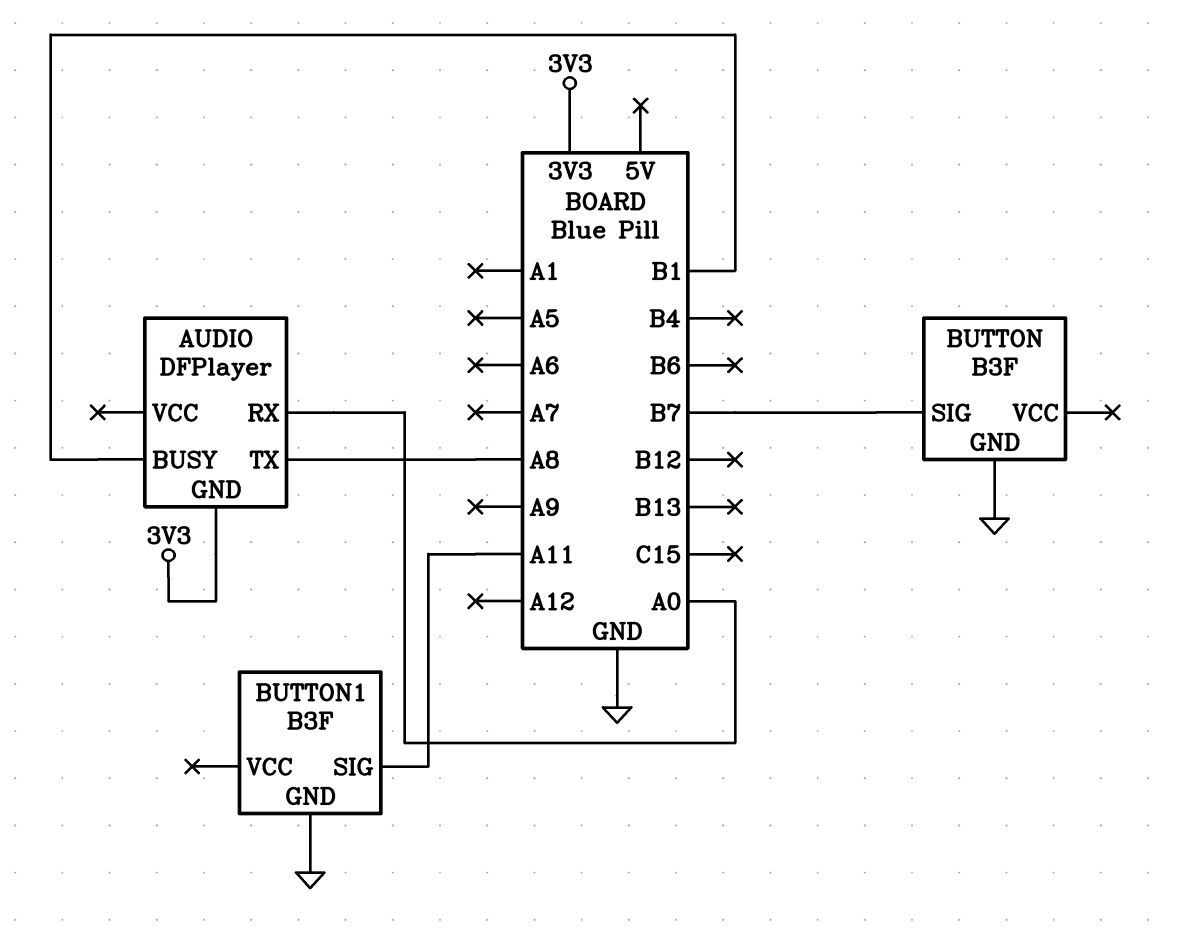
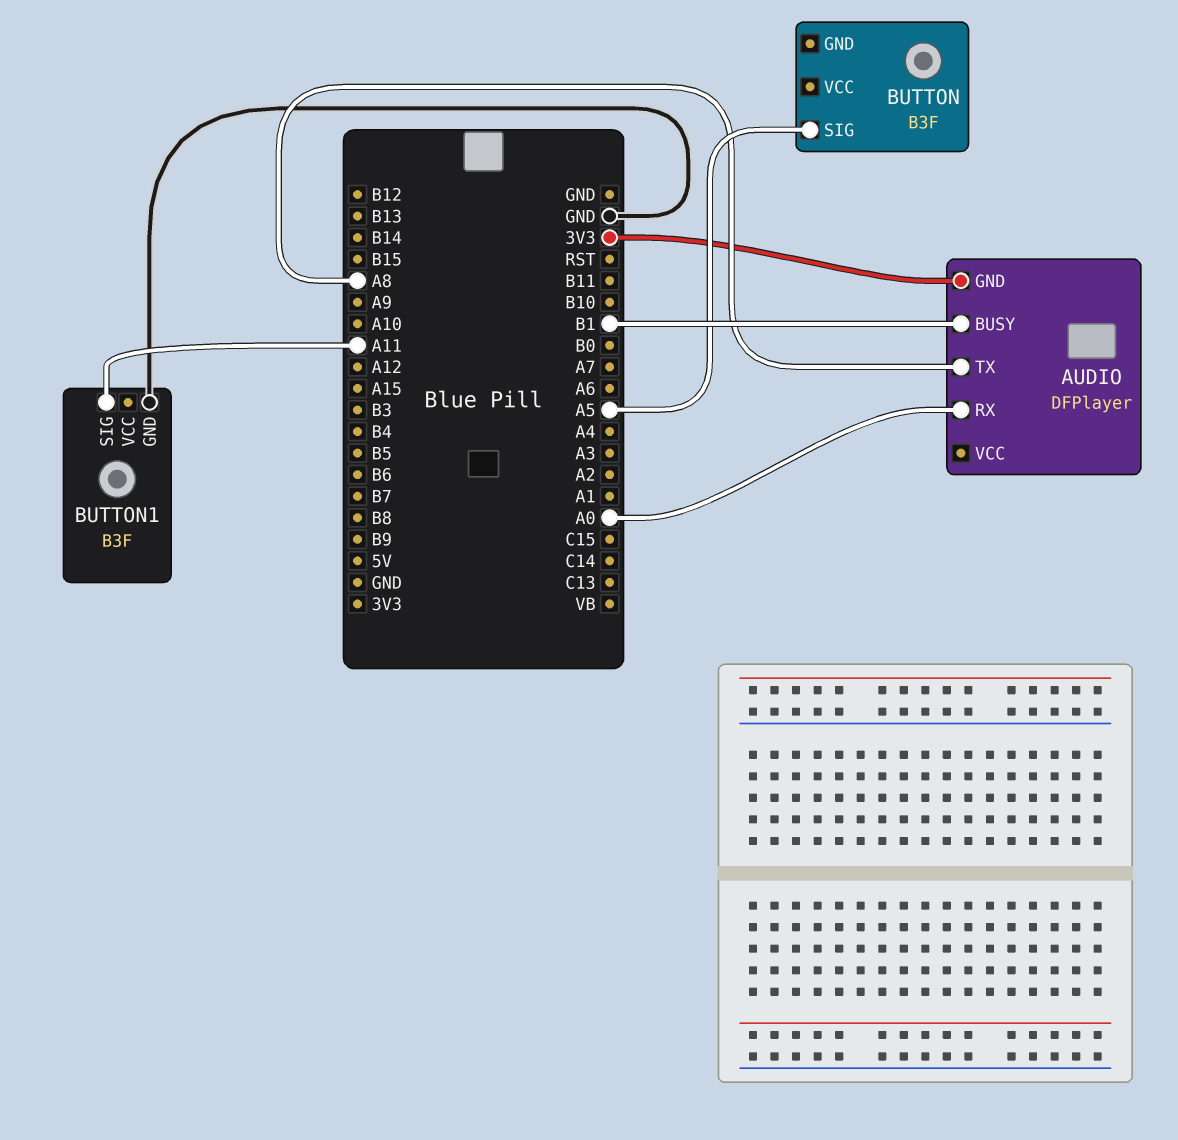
BUTTON pin GND: GND -> none
BUTTON pin SIG: B7 -> A5

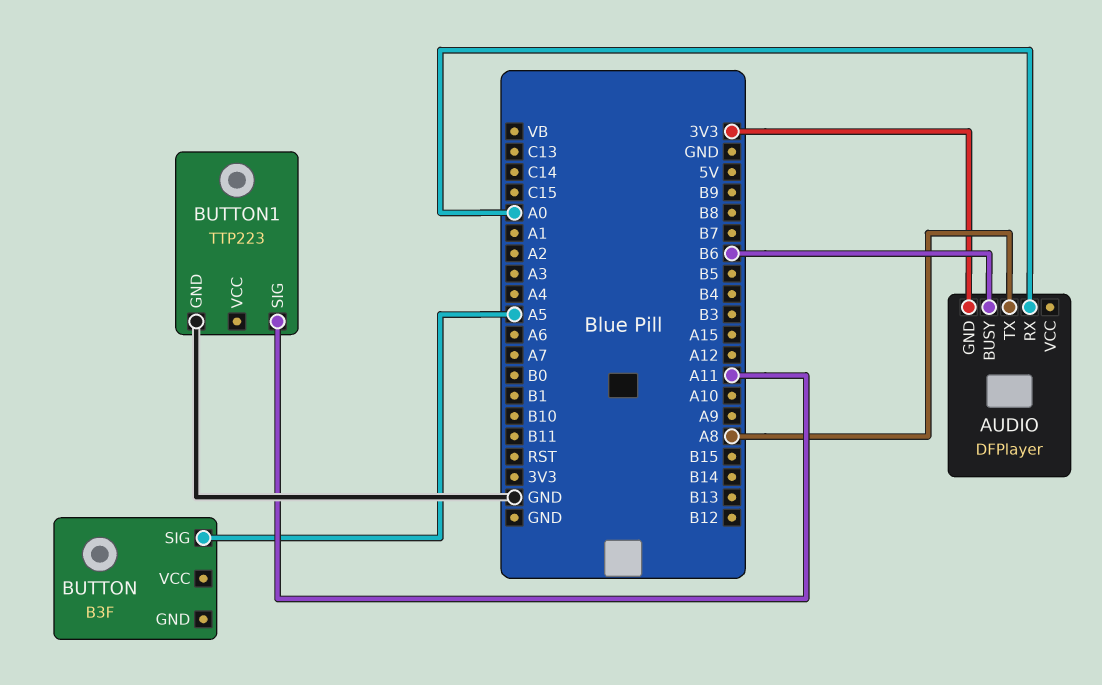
AUDIO pin BUSY: B1 -> B6
BUTTON1: B3F -> TTP223

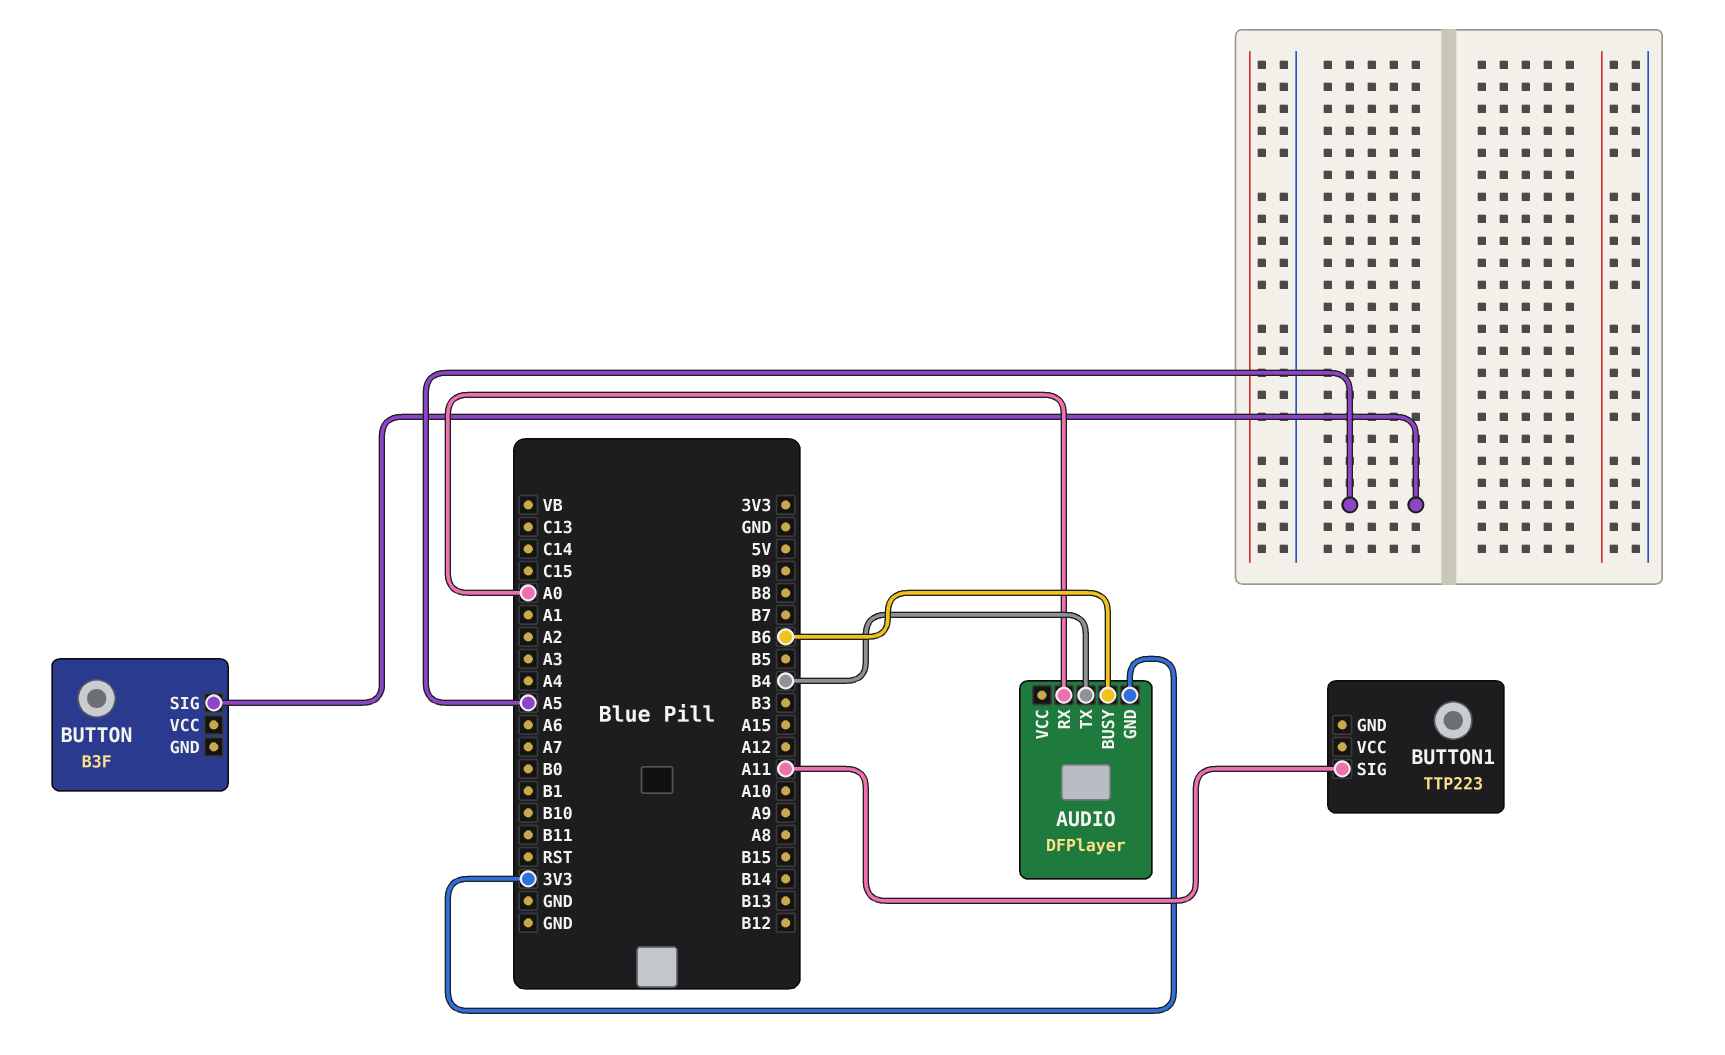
AUDIO pin TX: A8 -> B4
BUTTON1 pin GND: GND -> none

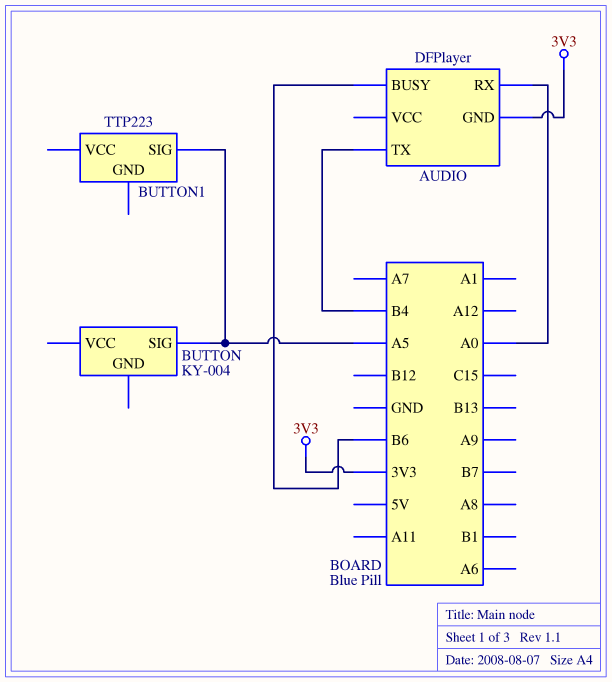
BUTTON: B3F -> KY-004
BUTTON1 pin SIG: A11 -> A5

